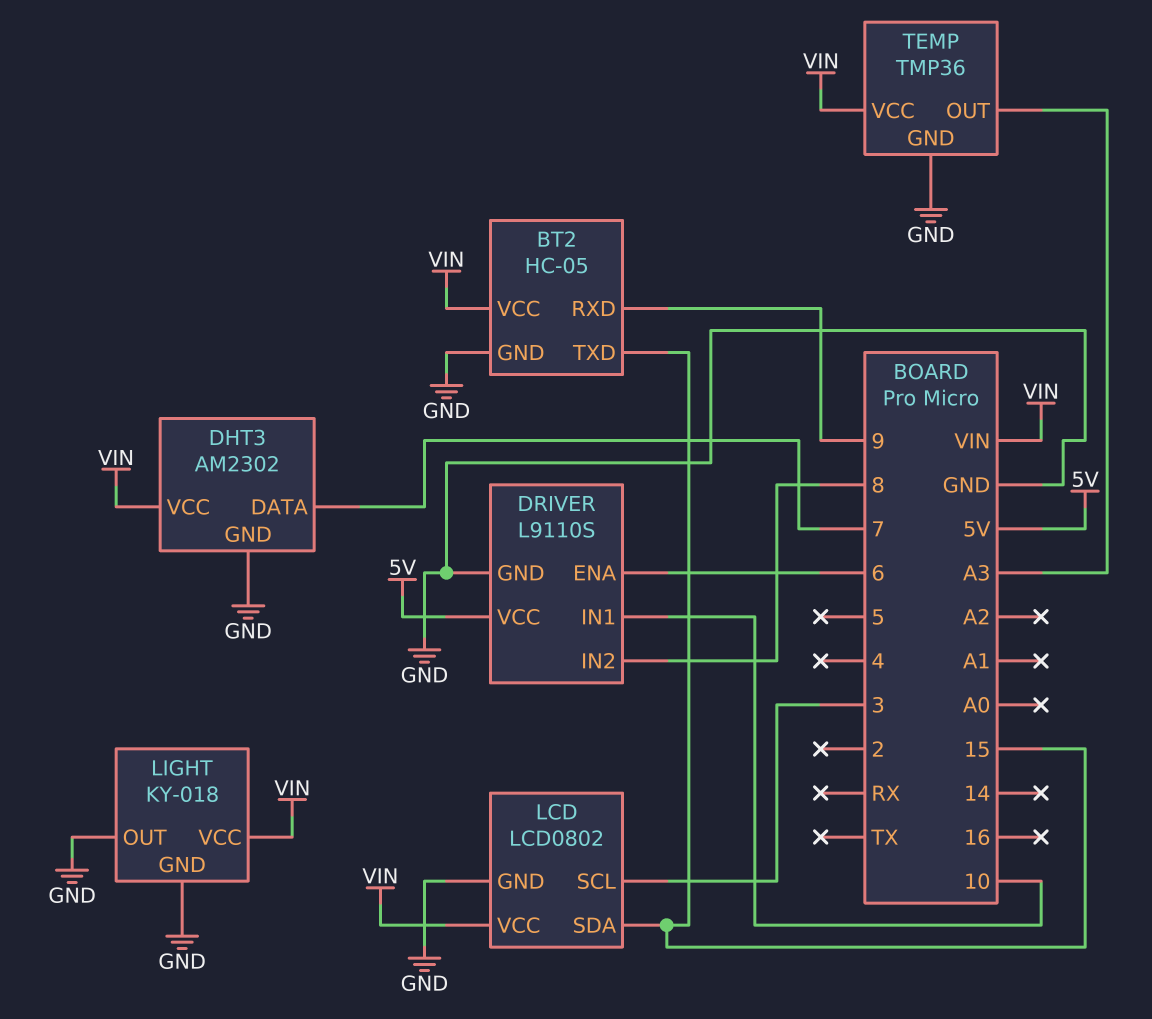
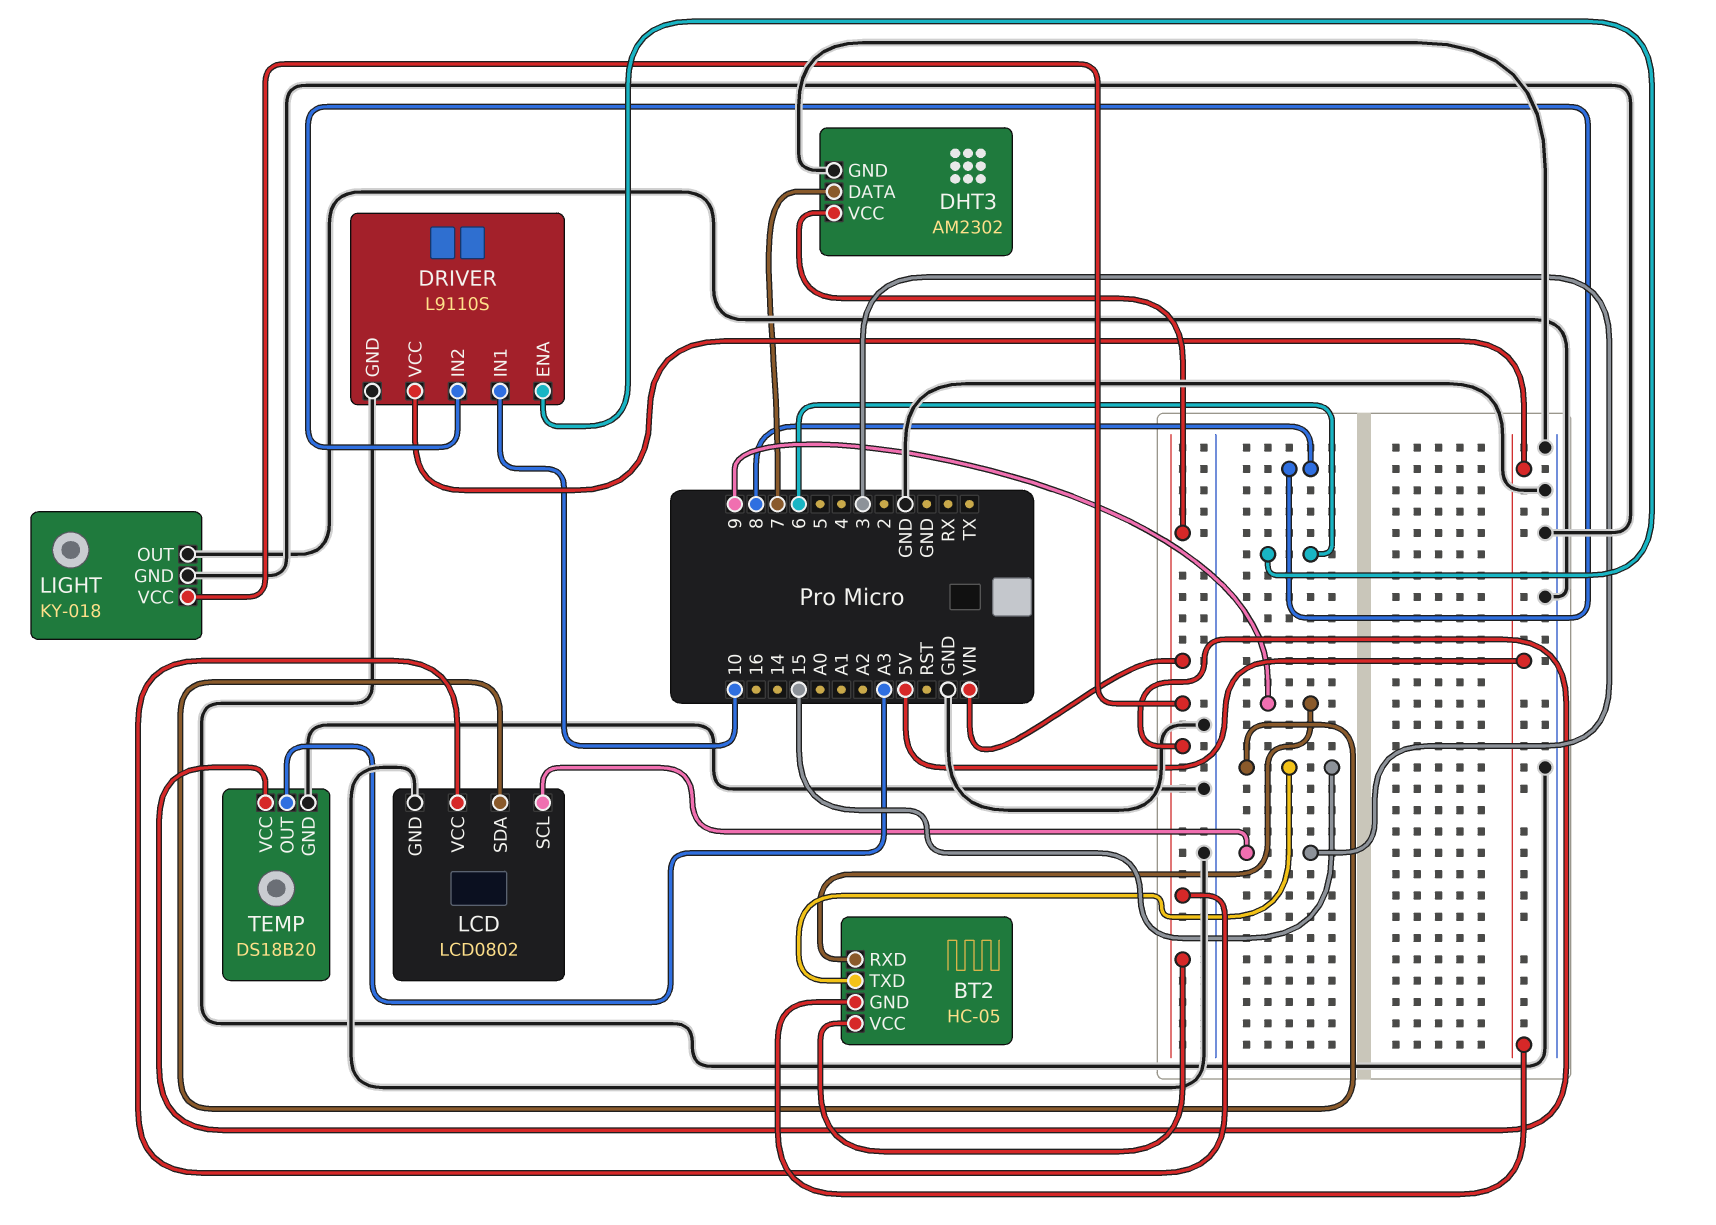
BT2 pin GND: GND -> 5V
TEMP: TMP36 -> DS18B20

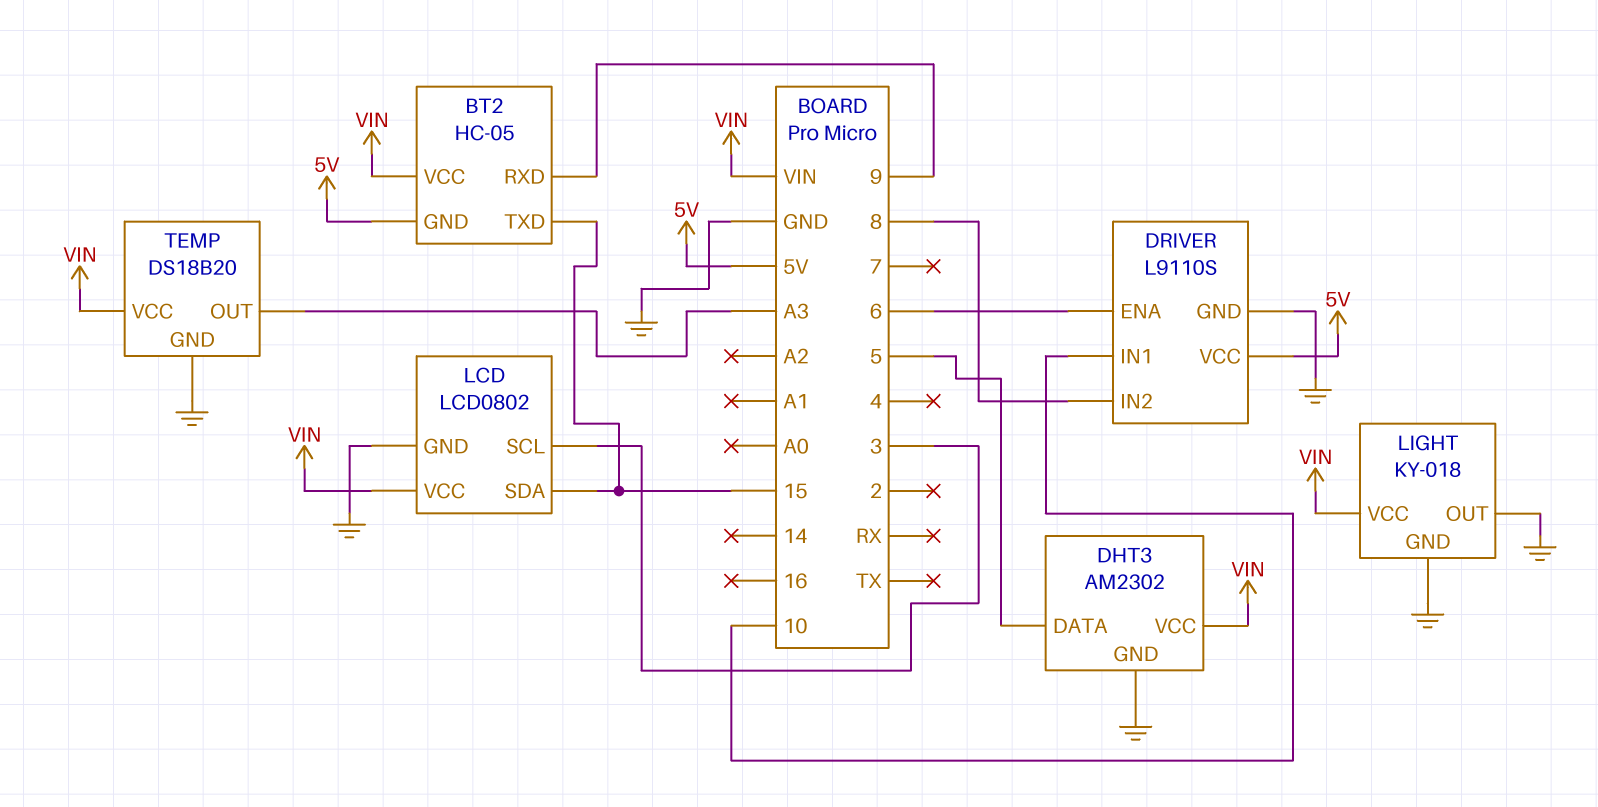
DHT3 pin DATA: 7 -> 5

